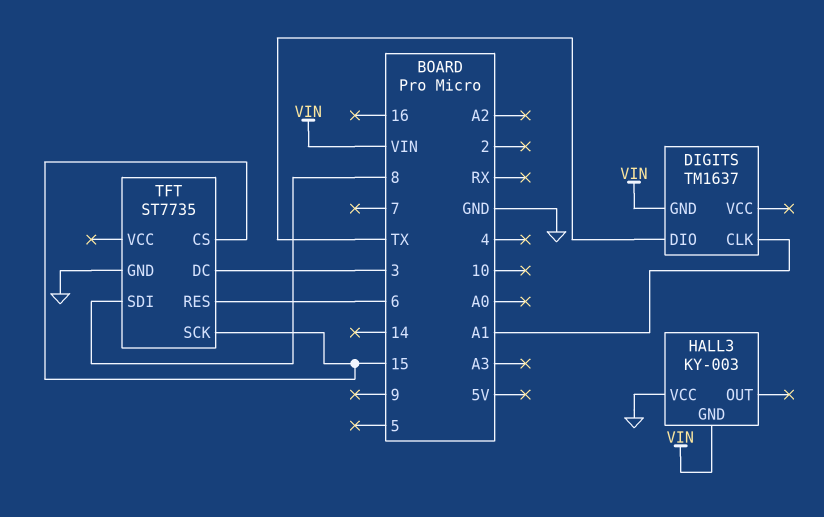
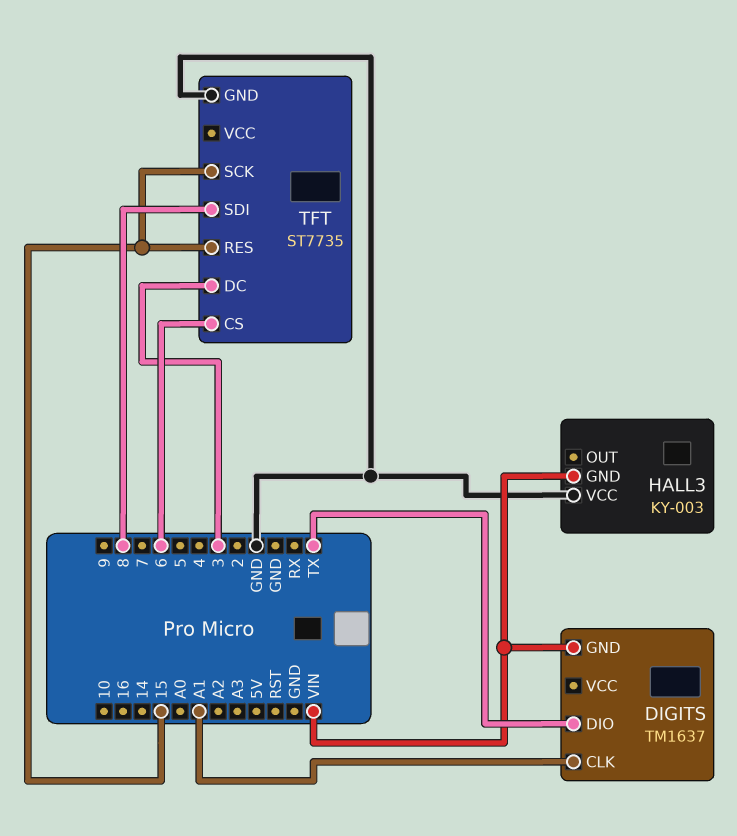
TFT pin CS: 15 -> 6
TFT pin RES: 6 -> 15

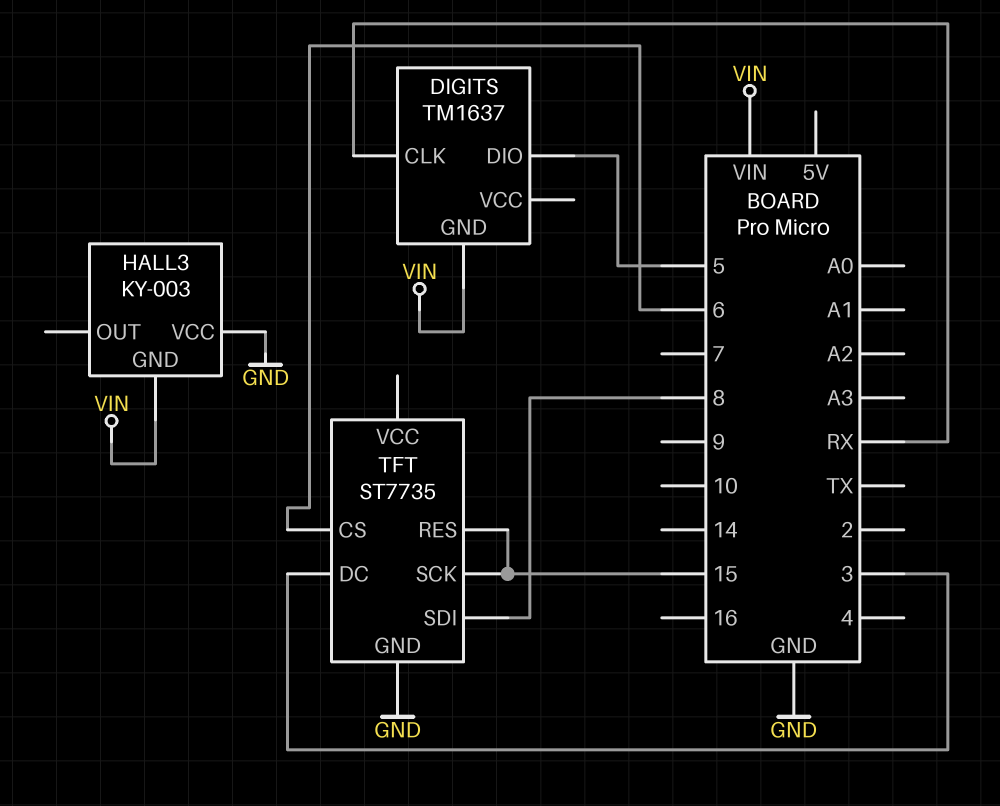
DIGITS pin CLK: A1 -> RX
DIGITS pin DIO: TX -> 5

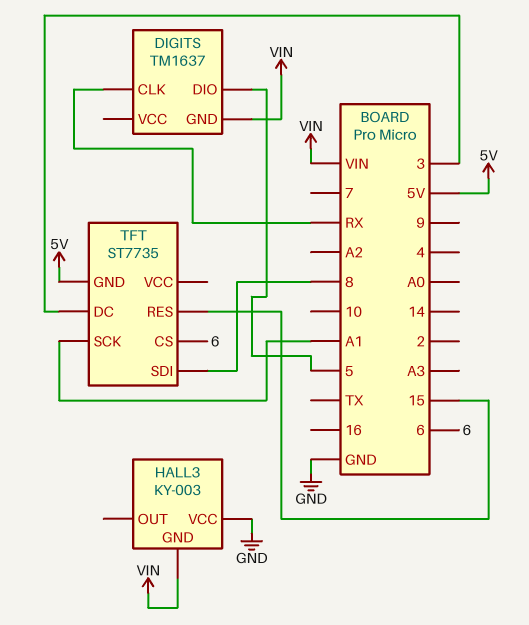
TFT pin GND: GND -> 5V
TFT pin SCK: 15 -> A1

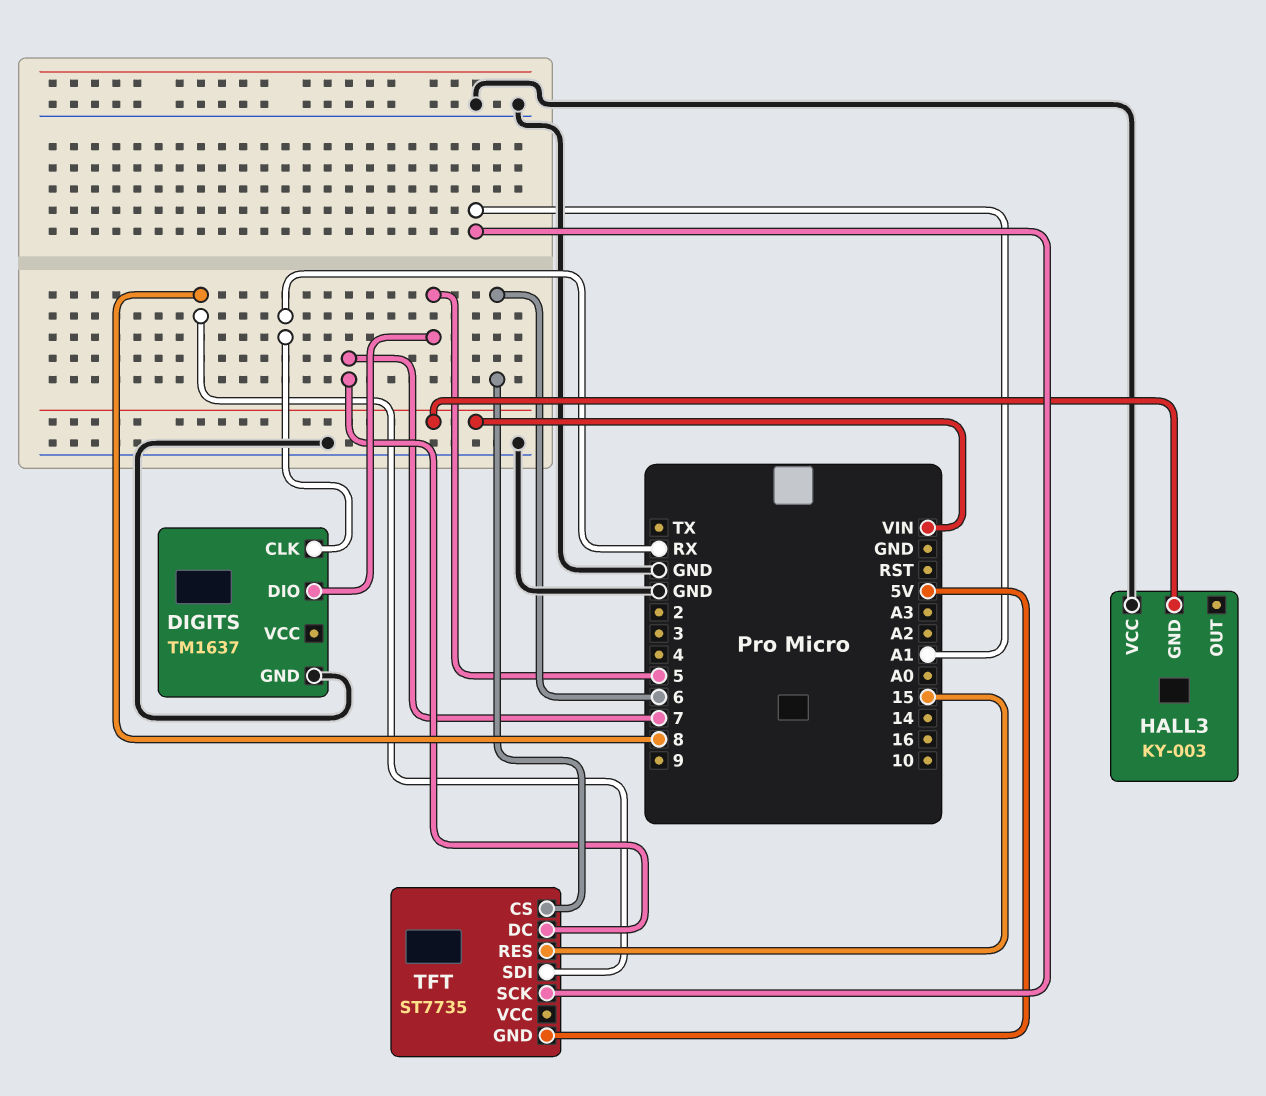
DIGITS pin GND: VIN -> GND
TFT pin DC: 3 -> 7

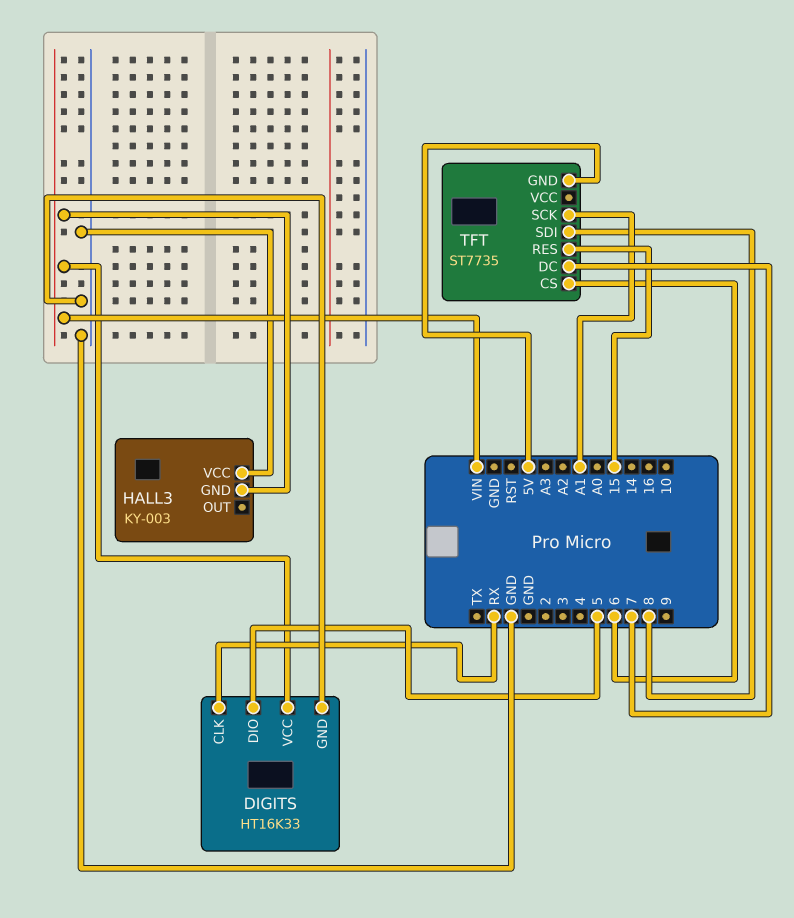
DIGITS: TM1637 -> HT16K33
DIGITS pin VCC: none -> VIN

